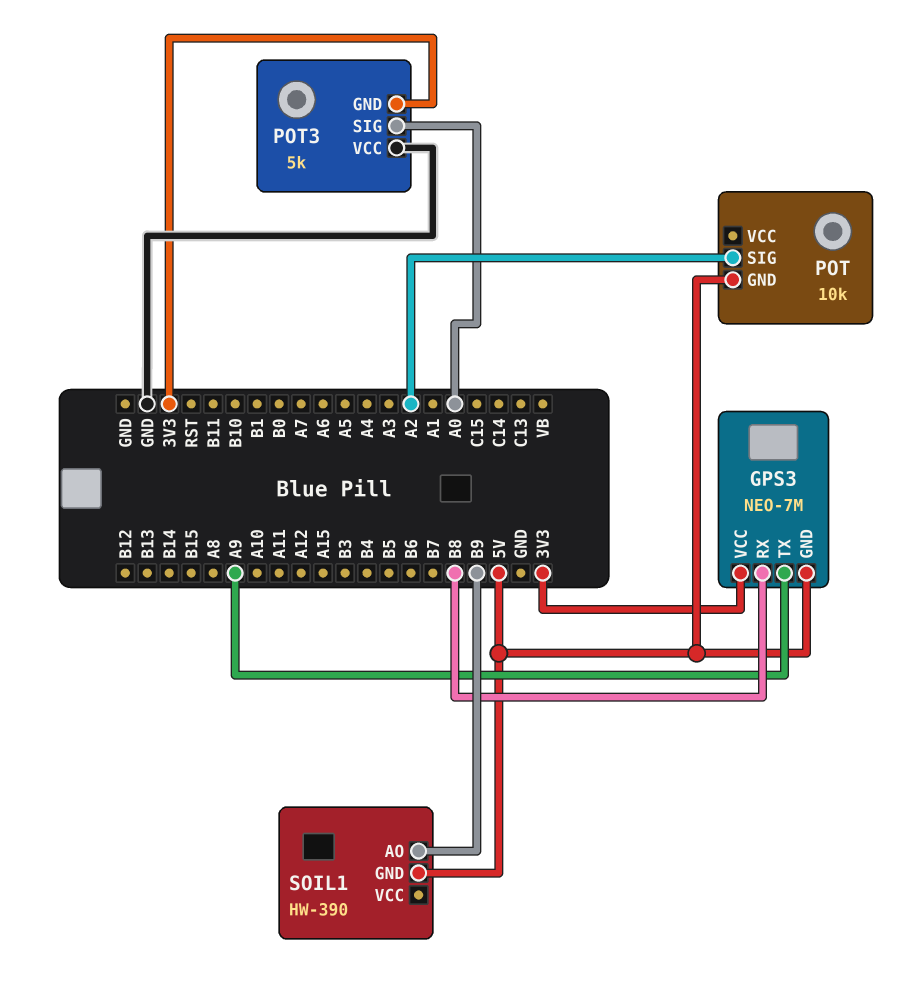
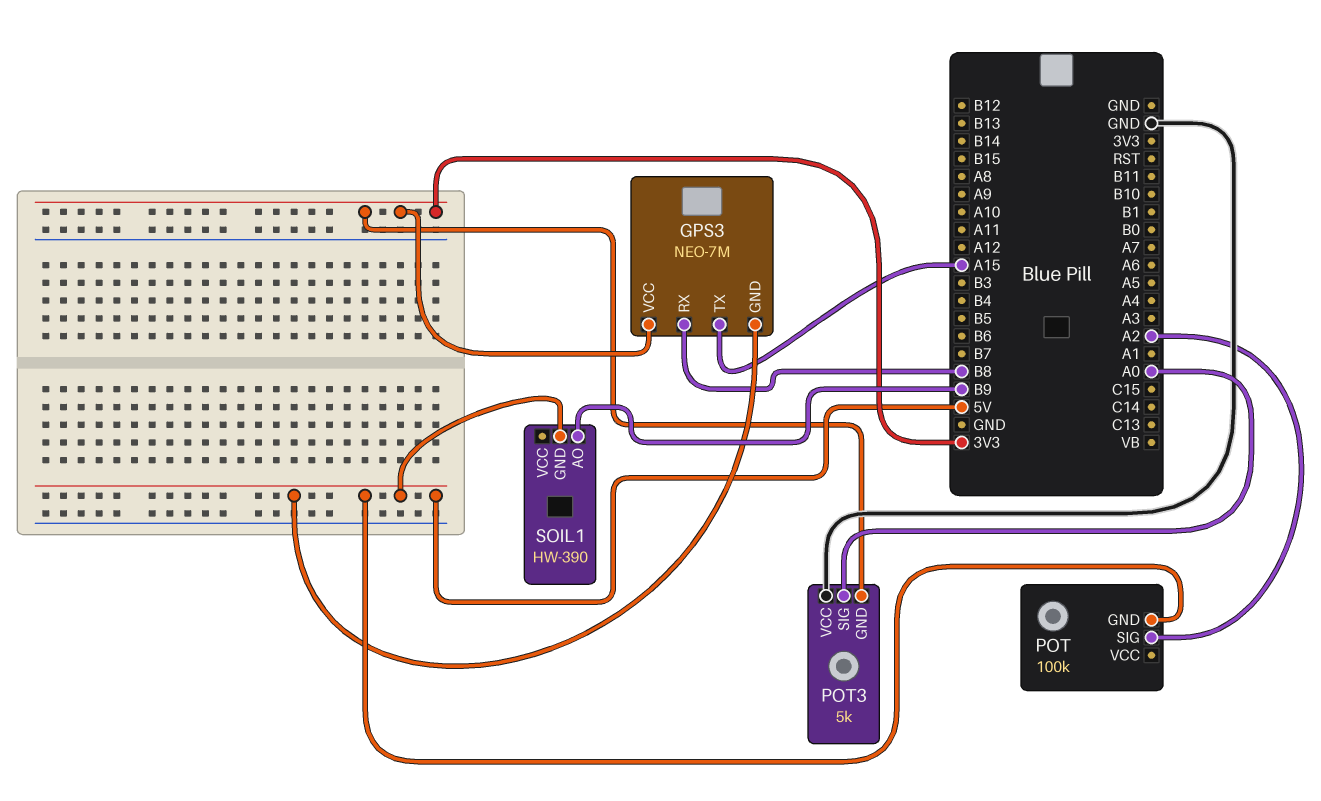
GPS3 pin TX: A9 -> A15
POT: 10k -> 100k

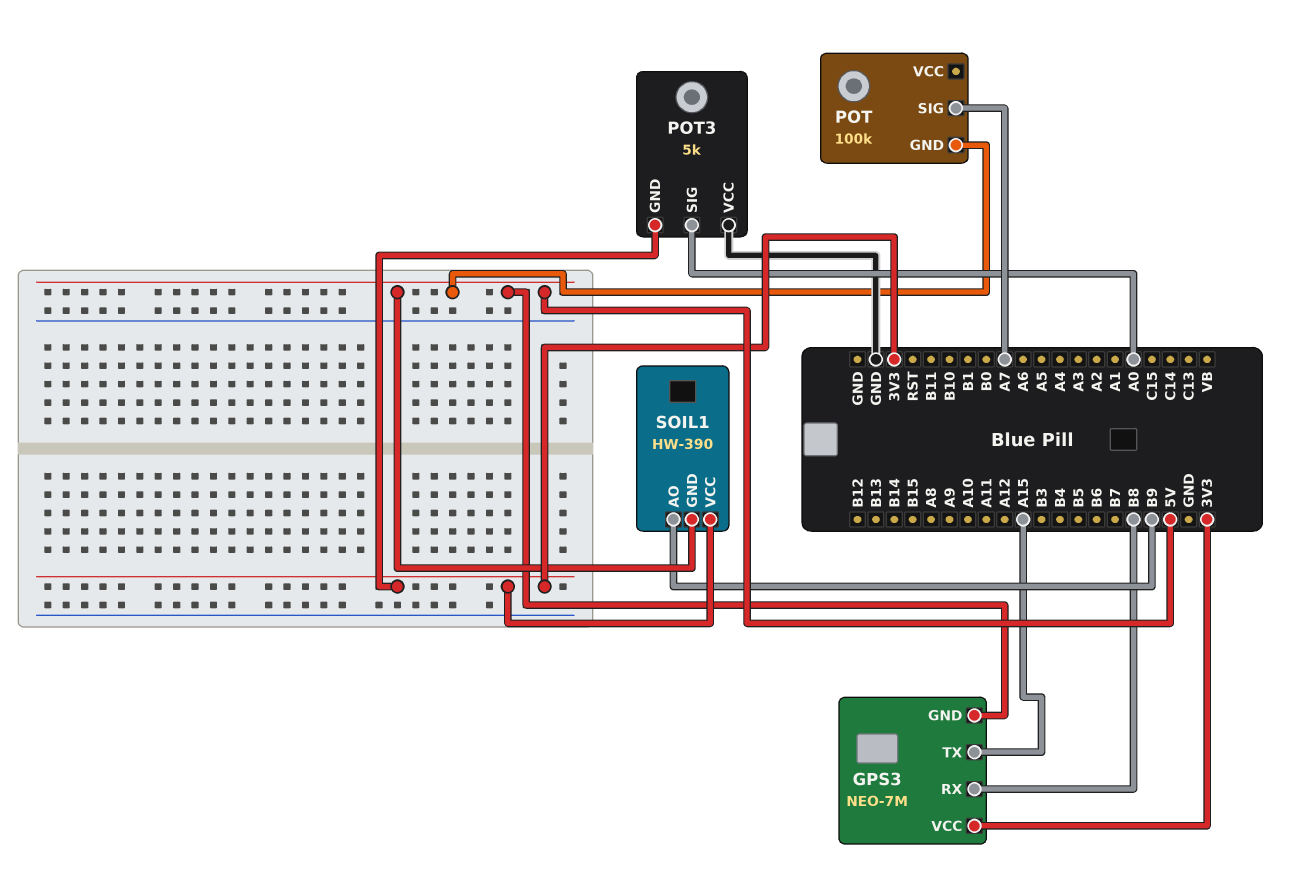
POT pin SIG: A2 -> A7
SOIL1 pin VCC: none -> 3V3

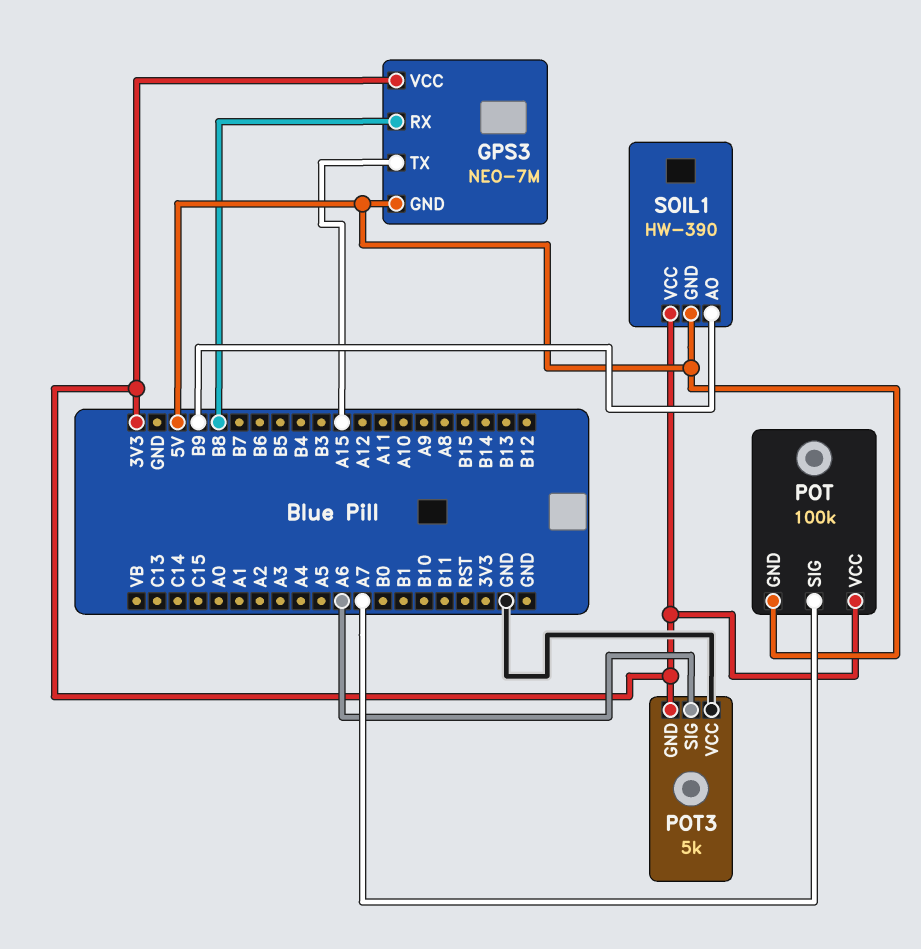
POT pin VCC: none -> 3V3
POT3 pin SIG: A0 -> A6

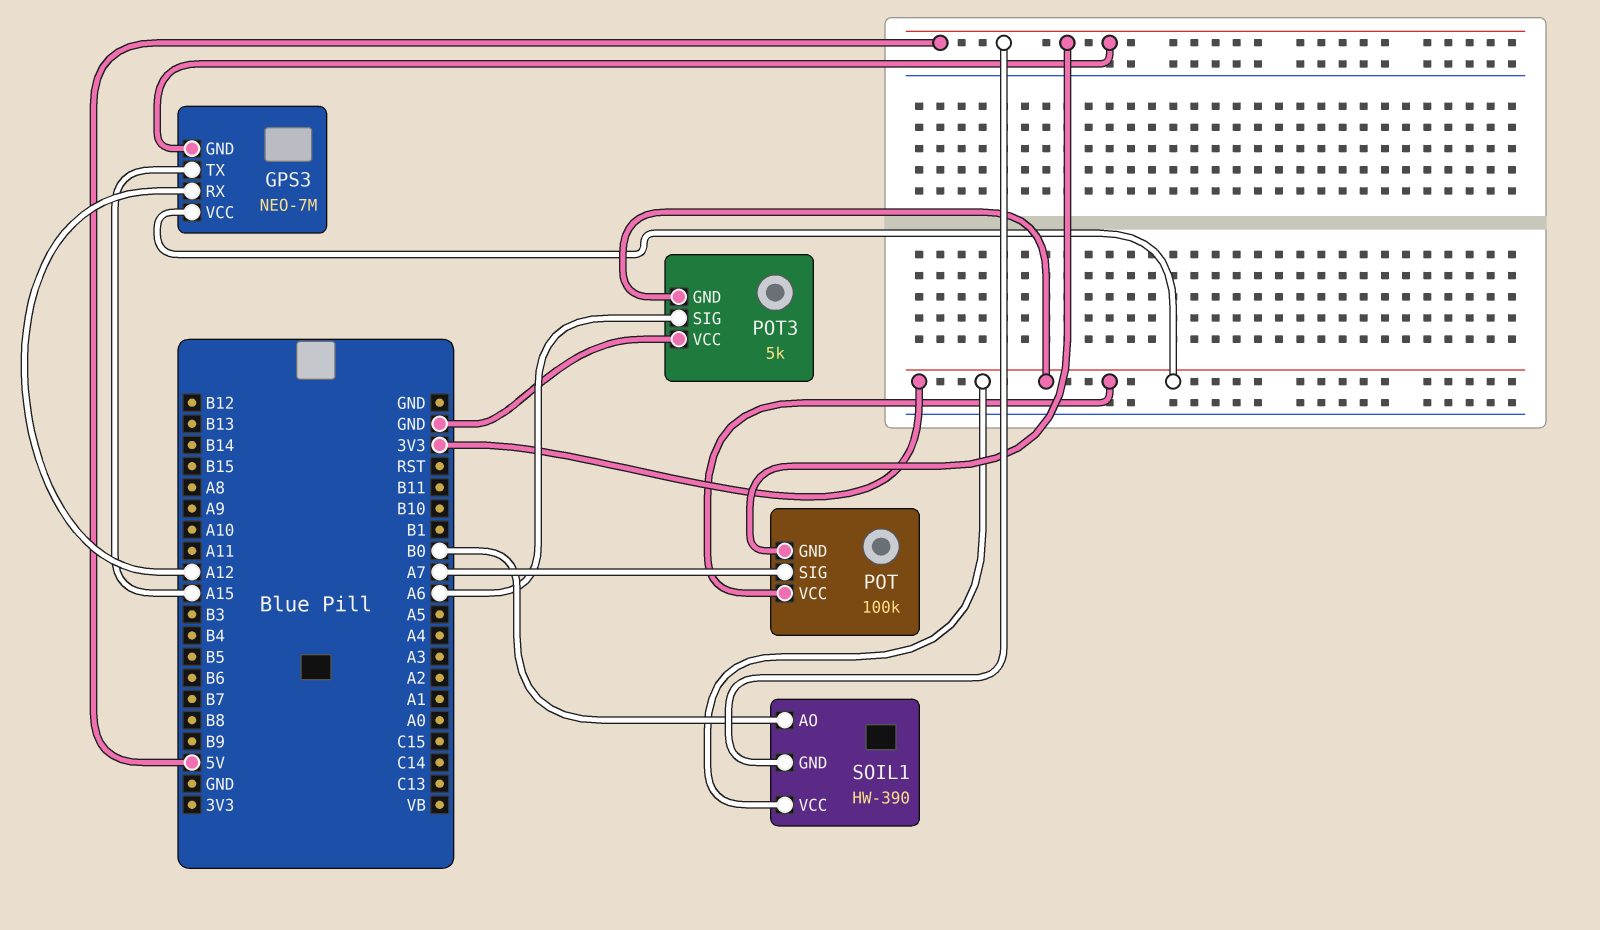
GPS3 pin RX: B8 -> A12
SOIL1 pin AO: B9 -> B0

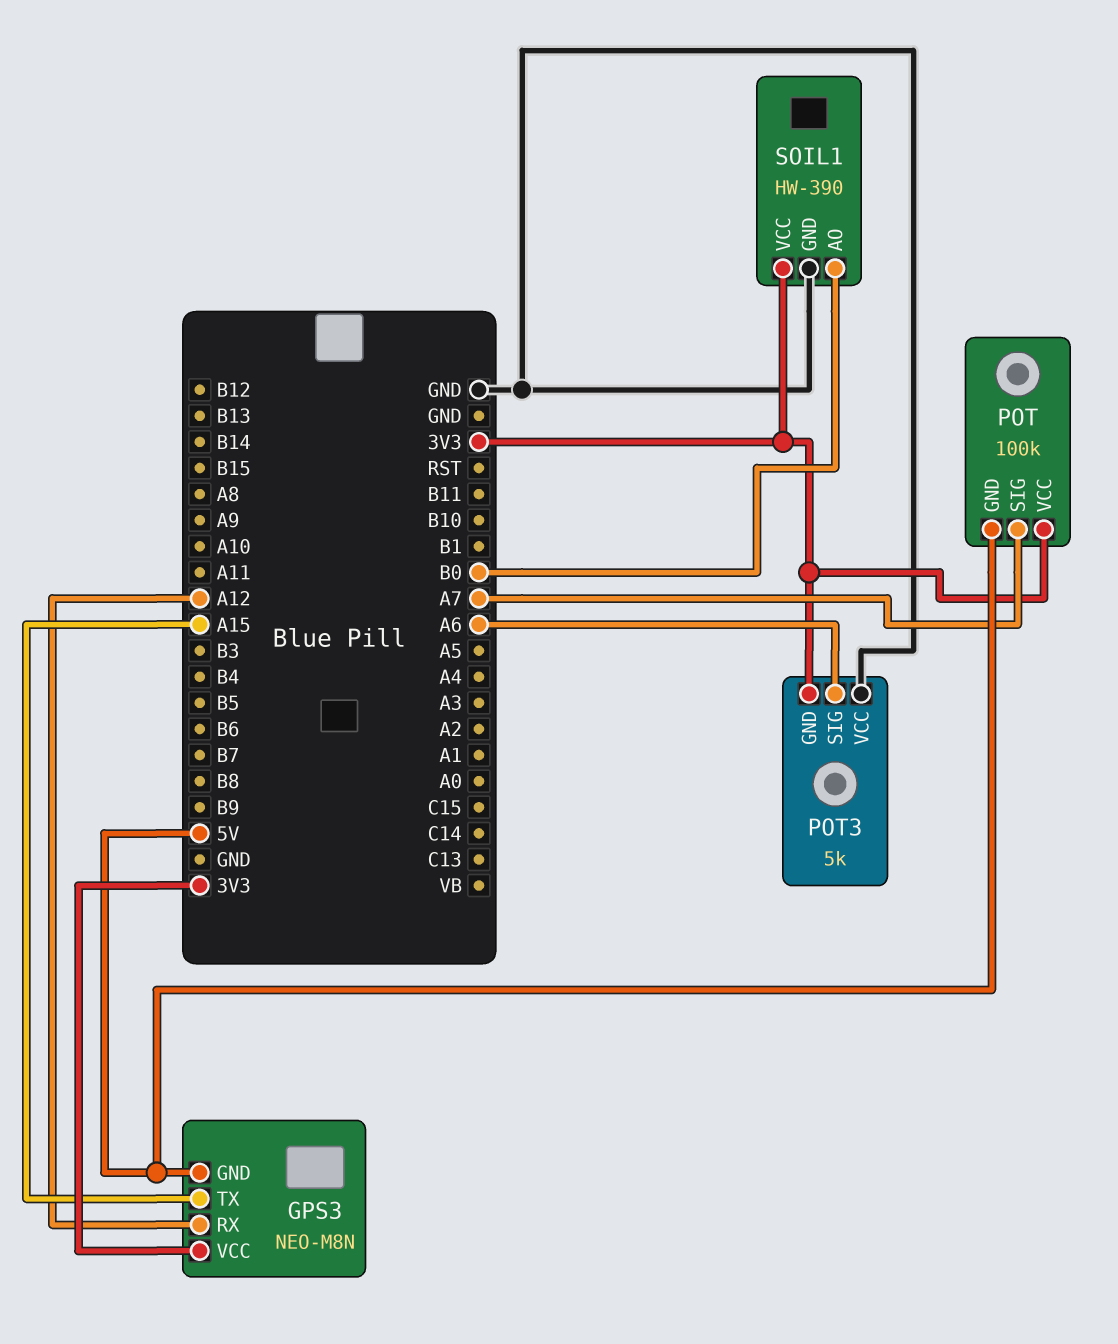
GPS3: NEO-7M -> NEO-M8N
SOIL1 pin GND: 5V -> GND

